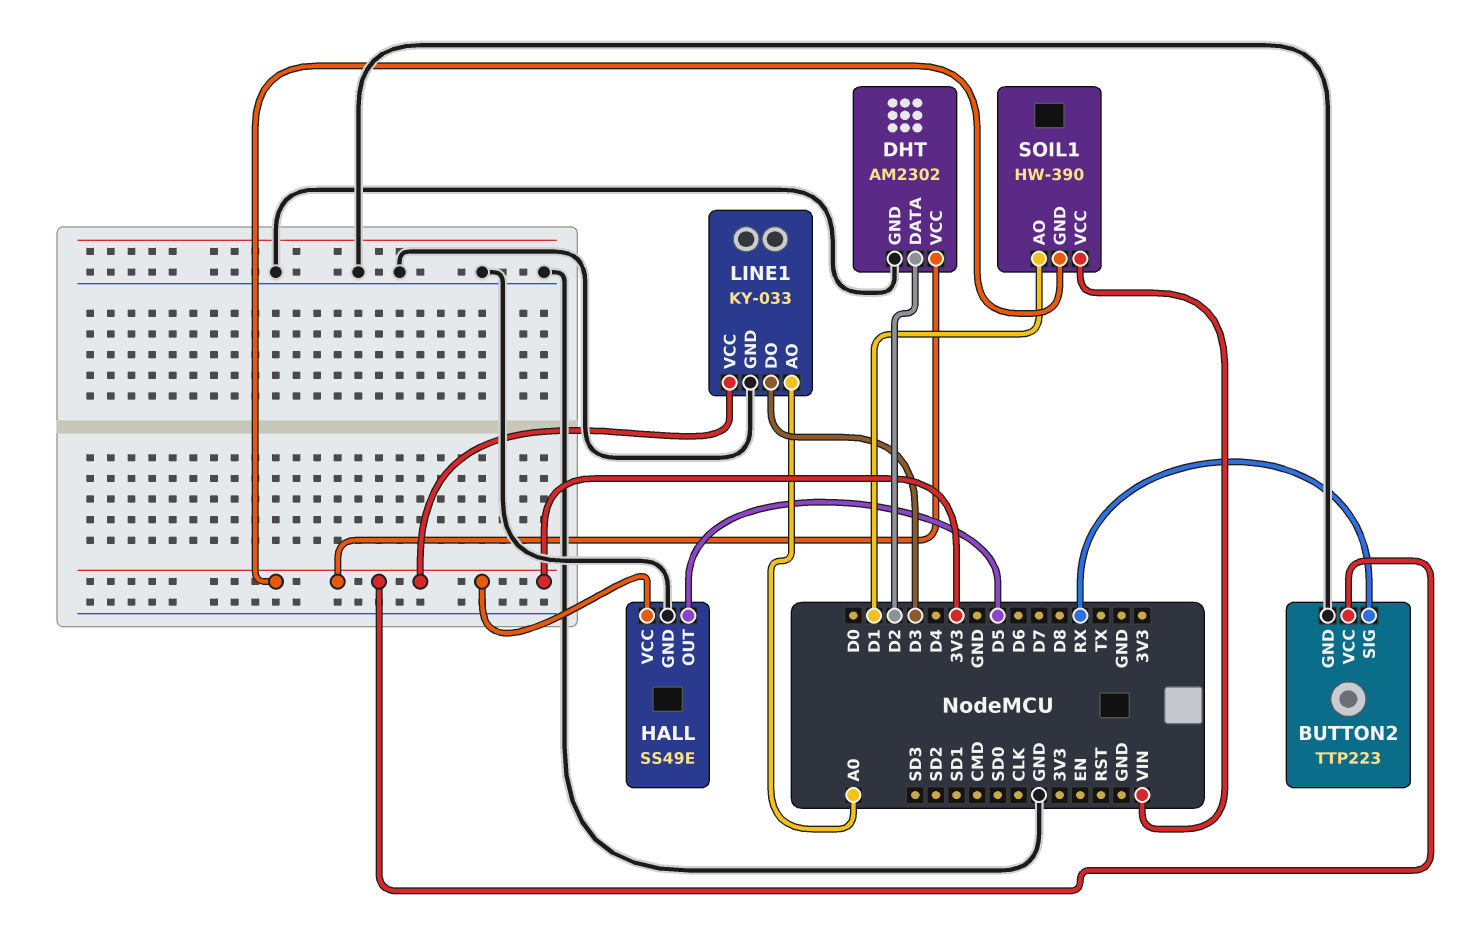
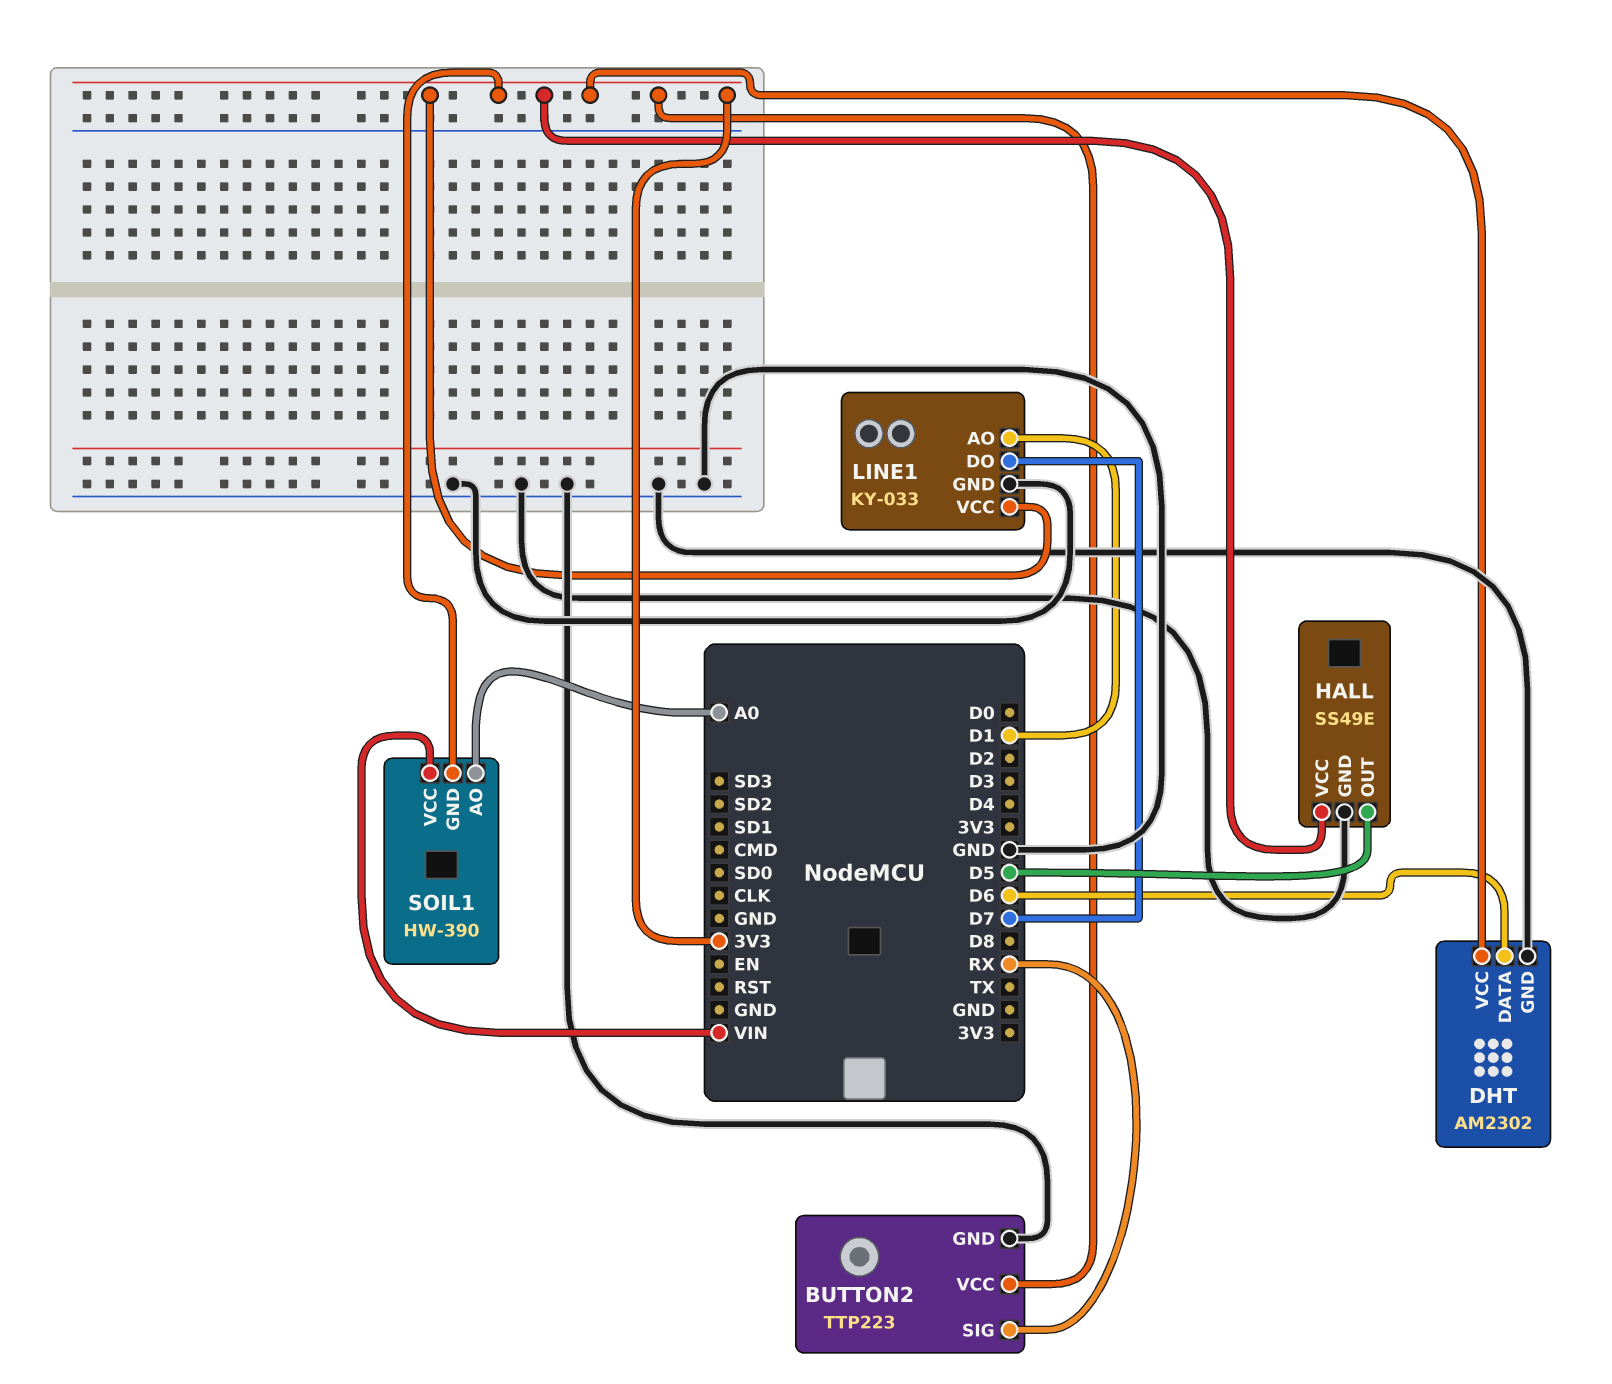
DHT pin DATA: D2 -> D6
LINE1 pin AO: A0 -> D1
LINE1 pin DO: D3 -> D7
SOIL1 pin AO: D1 -> A0

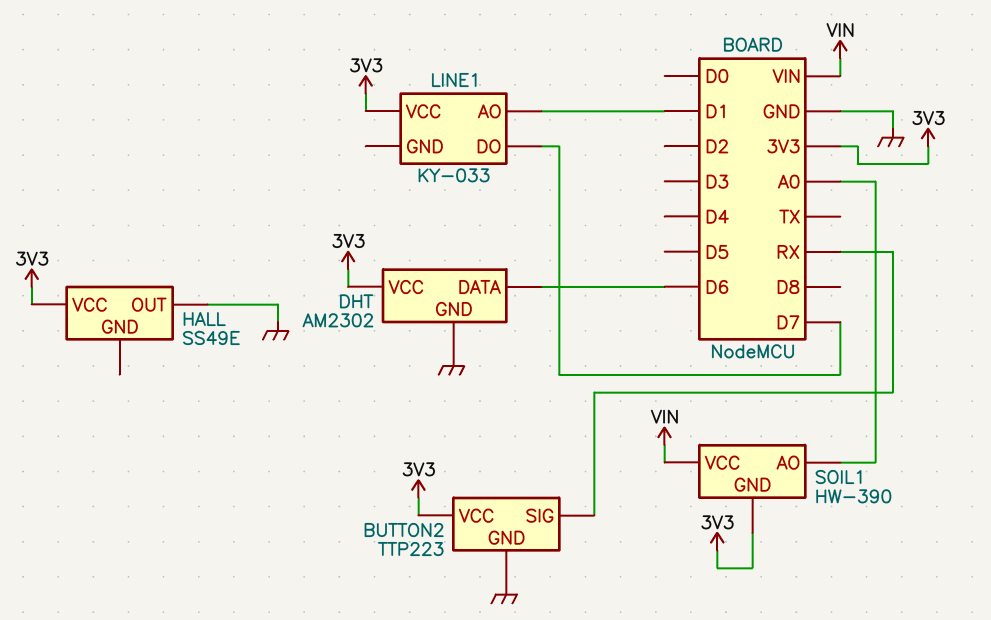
HALL pin GND: GND -> none
HALL pin OUT: D5 -> GND
LINE1 pin GND: GND -> none

